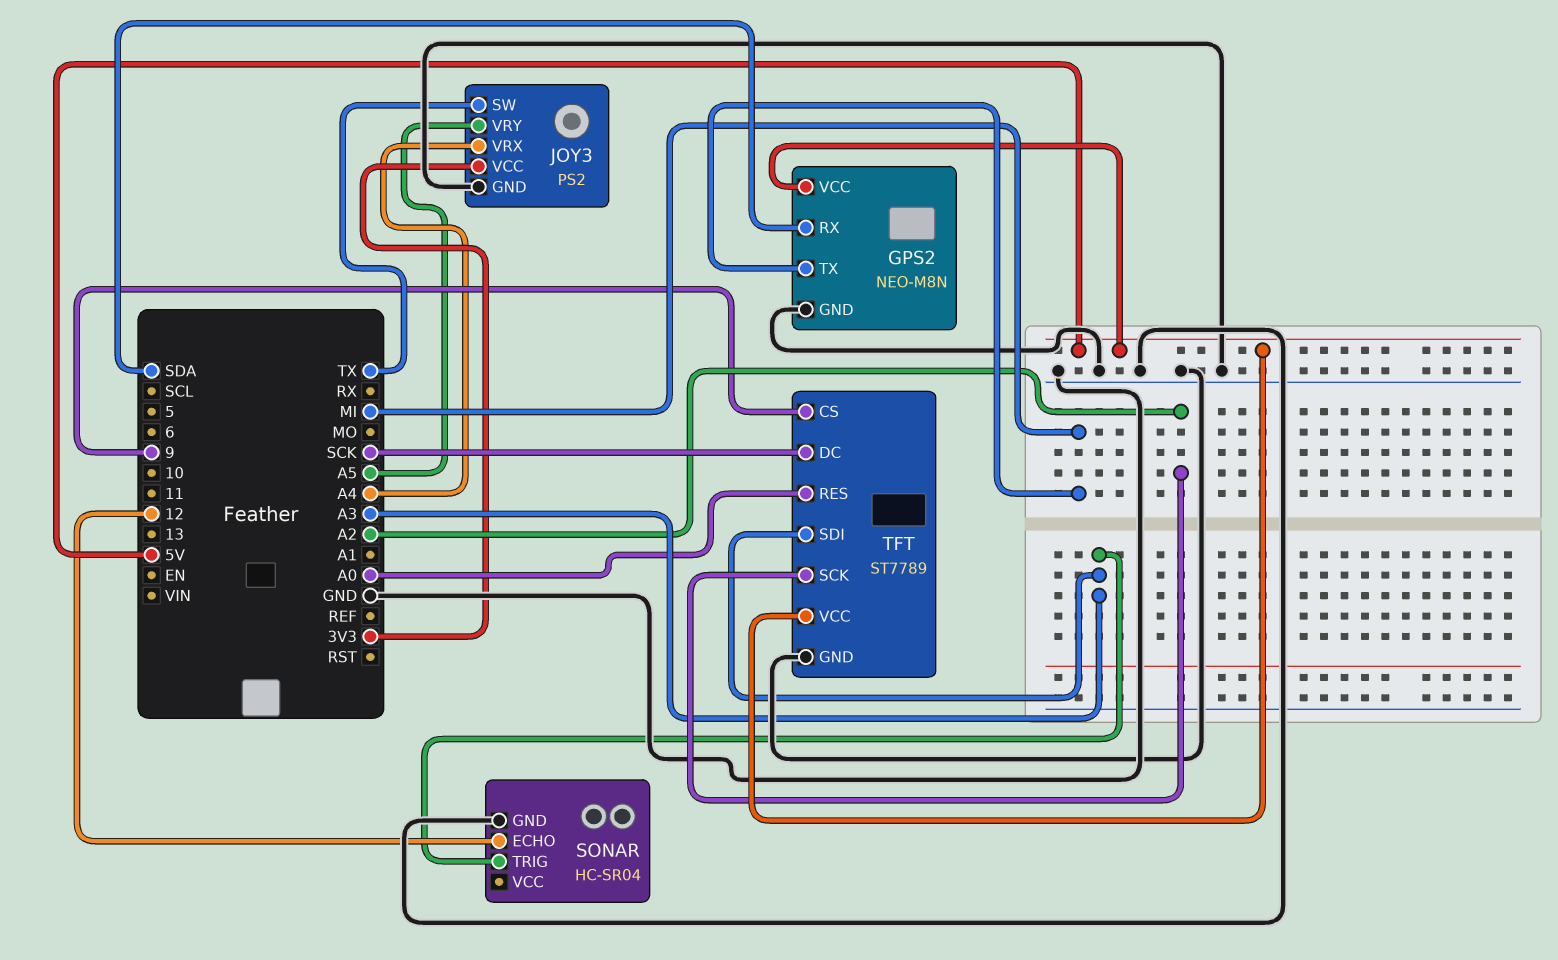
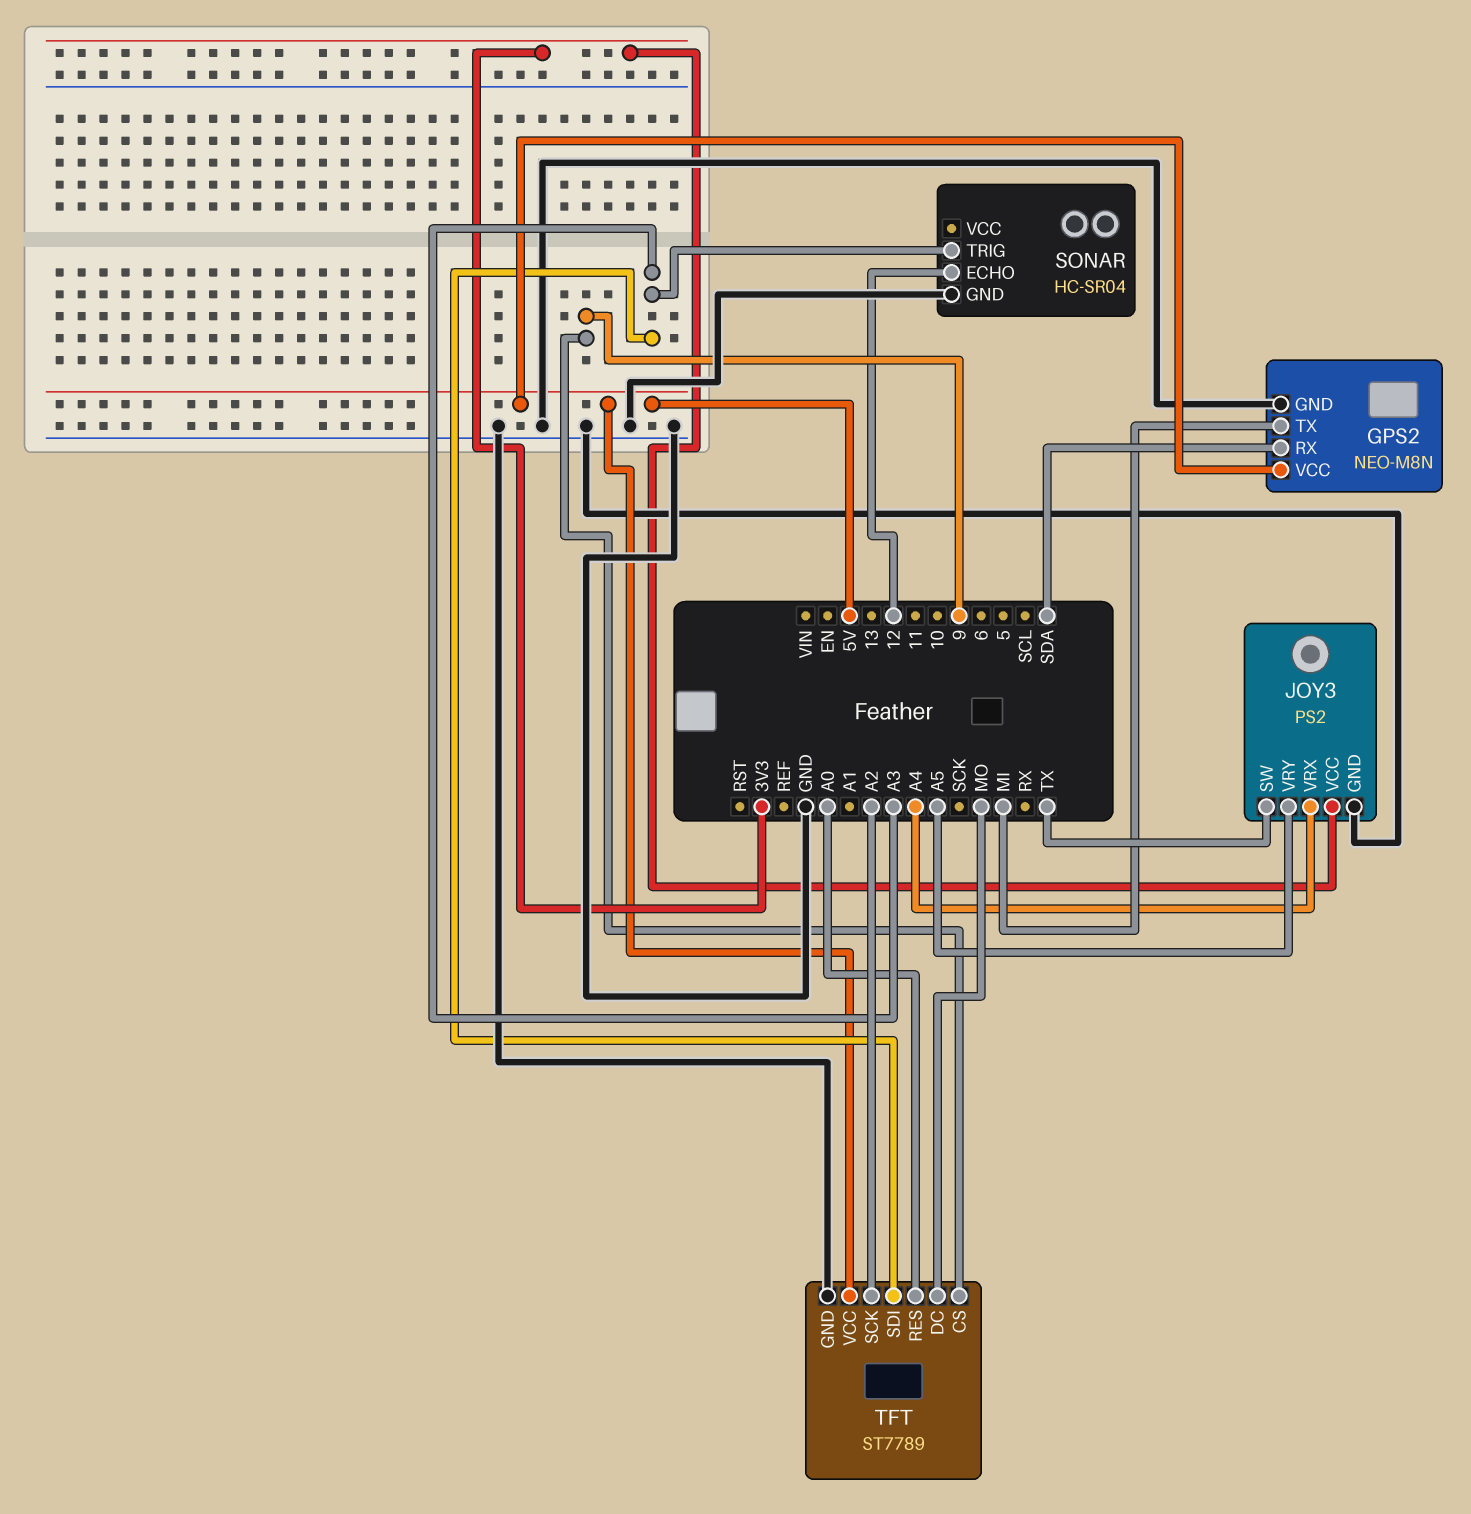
TFT pin DC: SCK -> MO

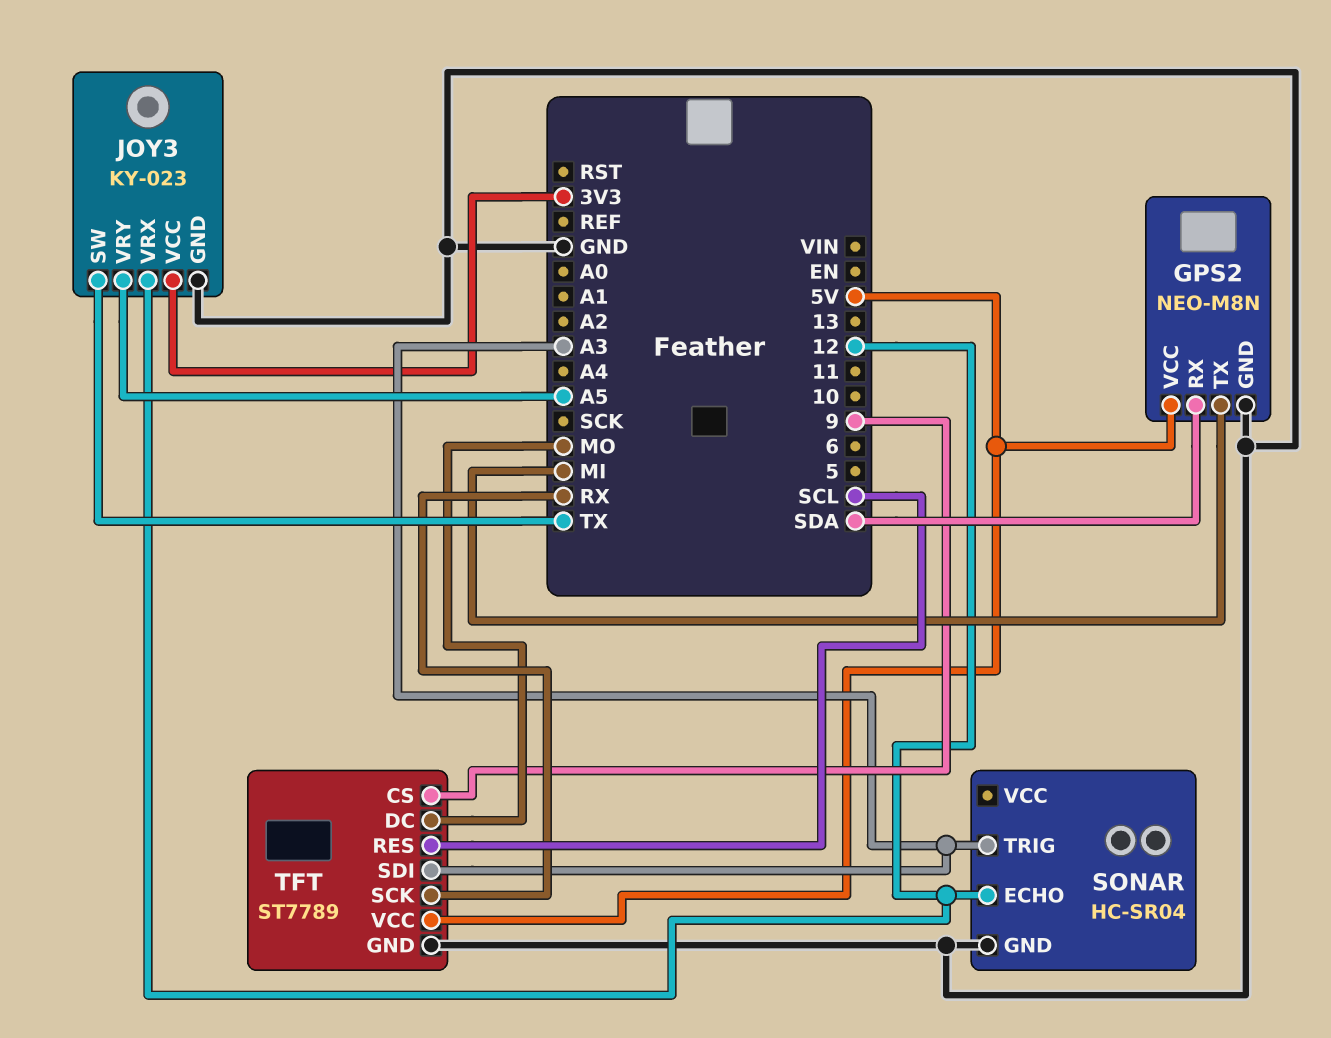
JOY3: PS2 -> KY-023
JOY3 pin VRX: A4 -> 12
TFT pin RES: A0 -> SCL
TFT pin SCK: A2 -> RX

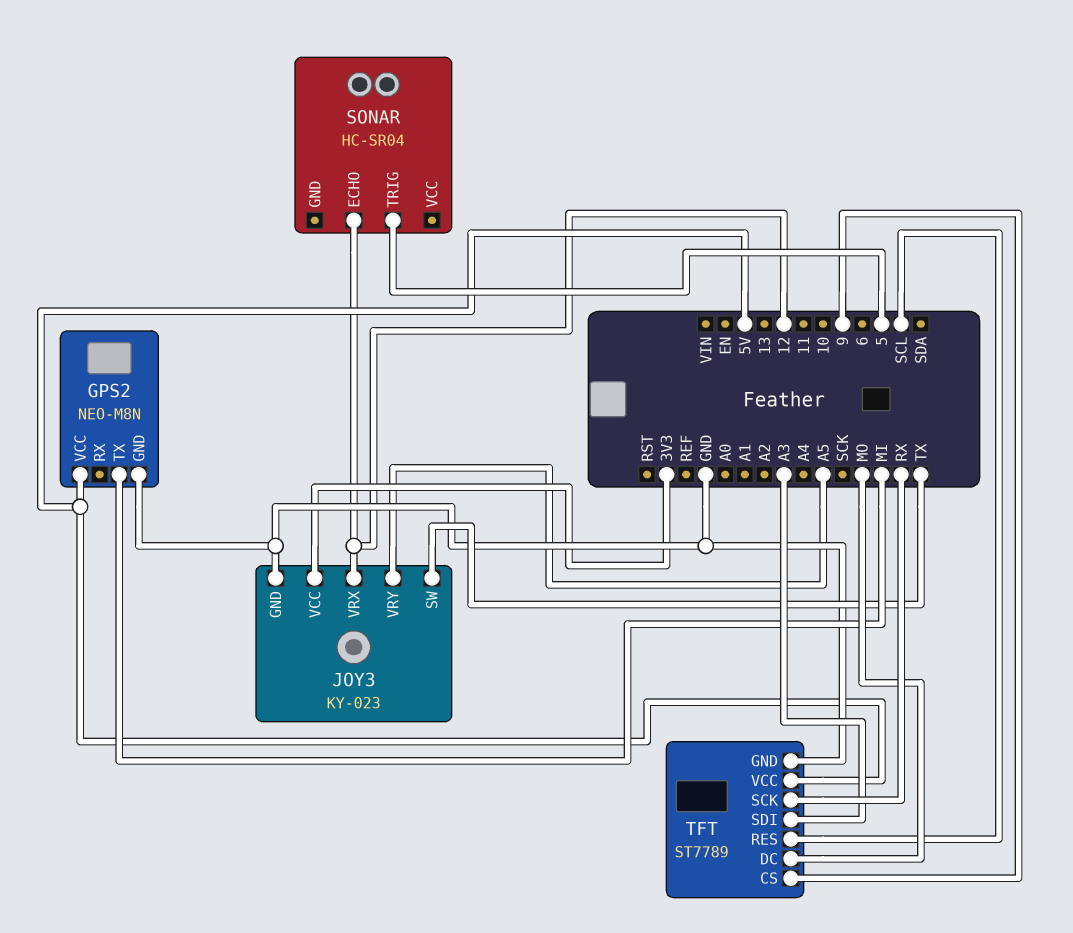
GPS2 pin RX: SDA -> none
SONAR pin GND: GND -> none
SONAR pin TRIG: A3 -> 5

